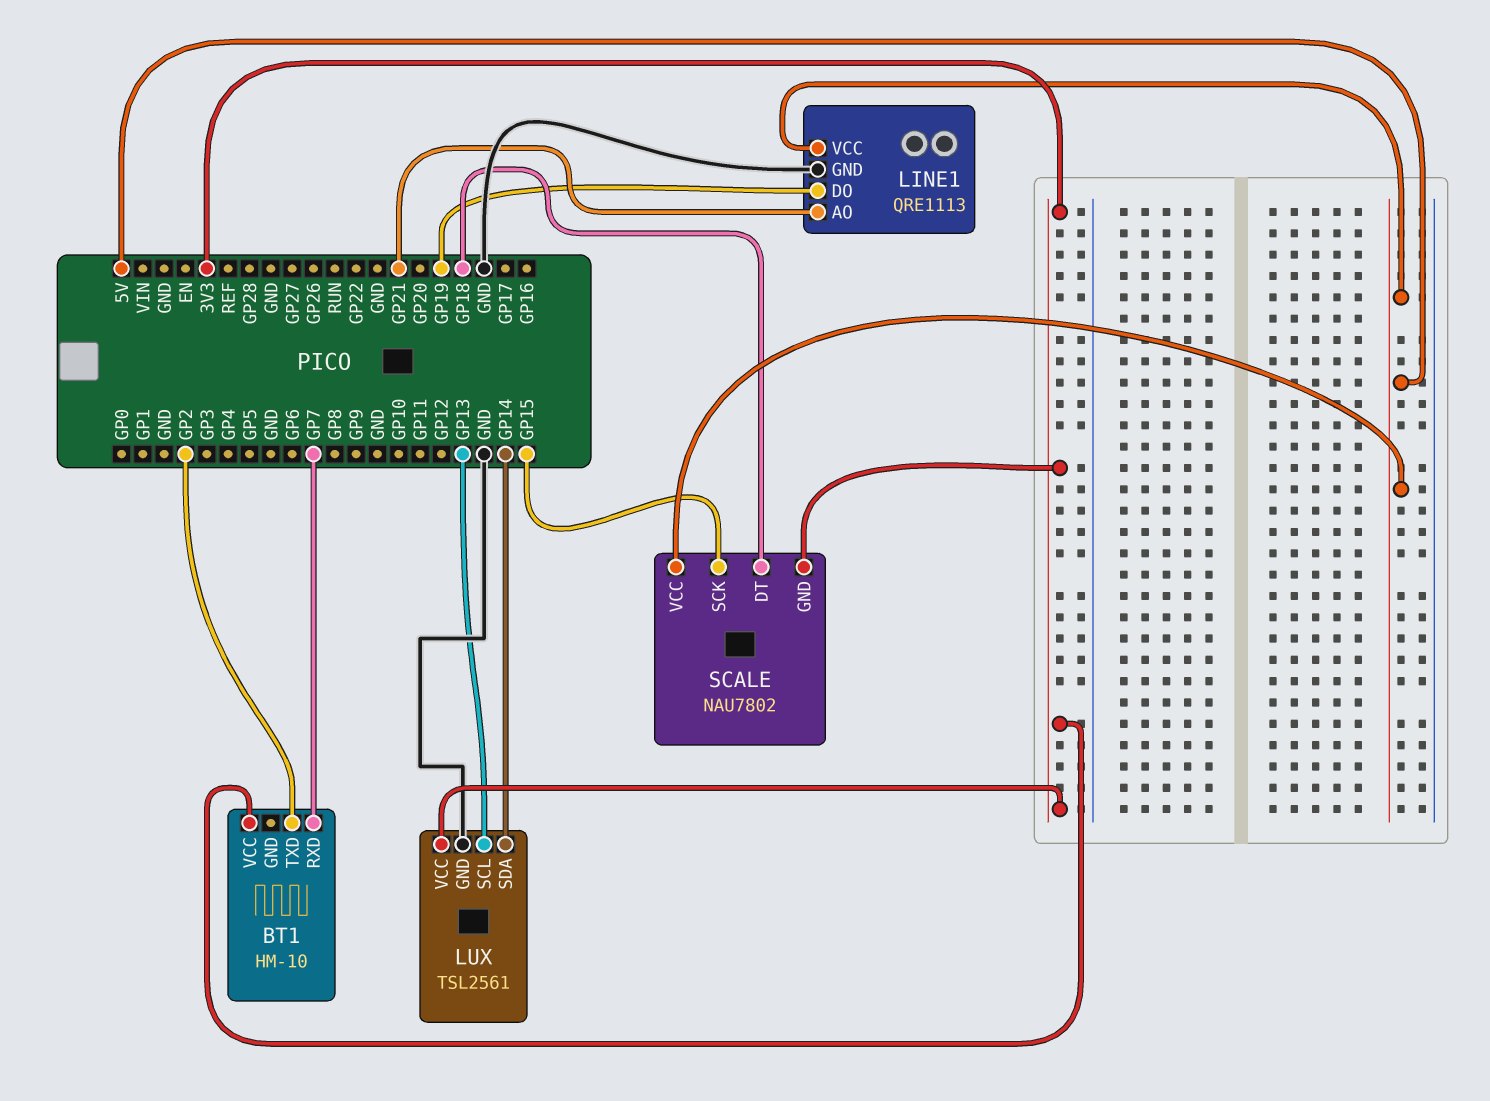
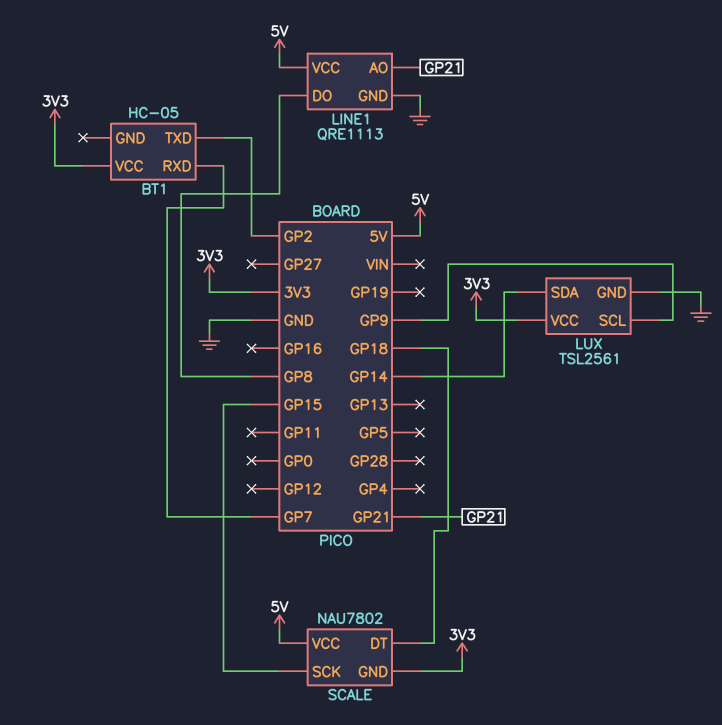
BT1: HM-10 -> HC-05
LINE1 pin DO: GP19 -> GP8
LUX pin SCL: GP13 -> GP9

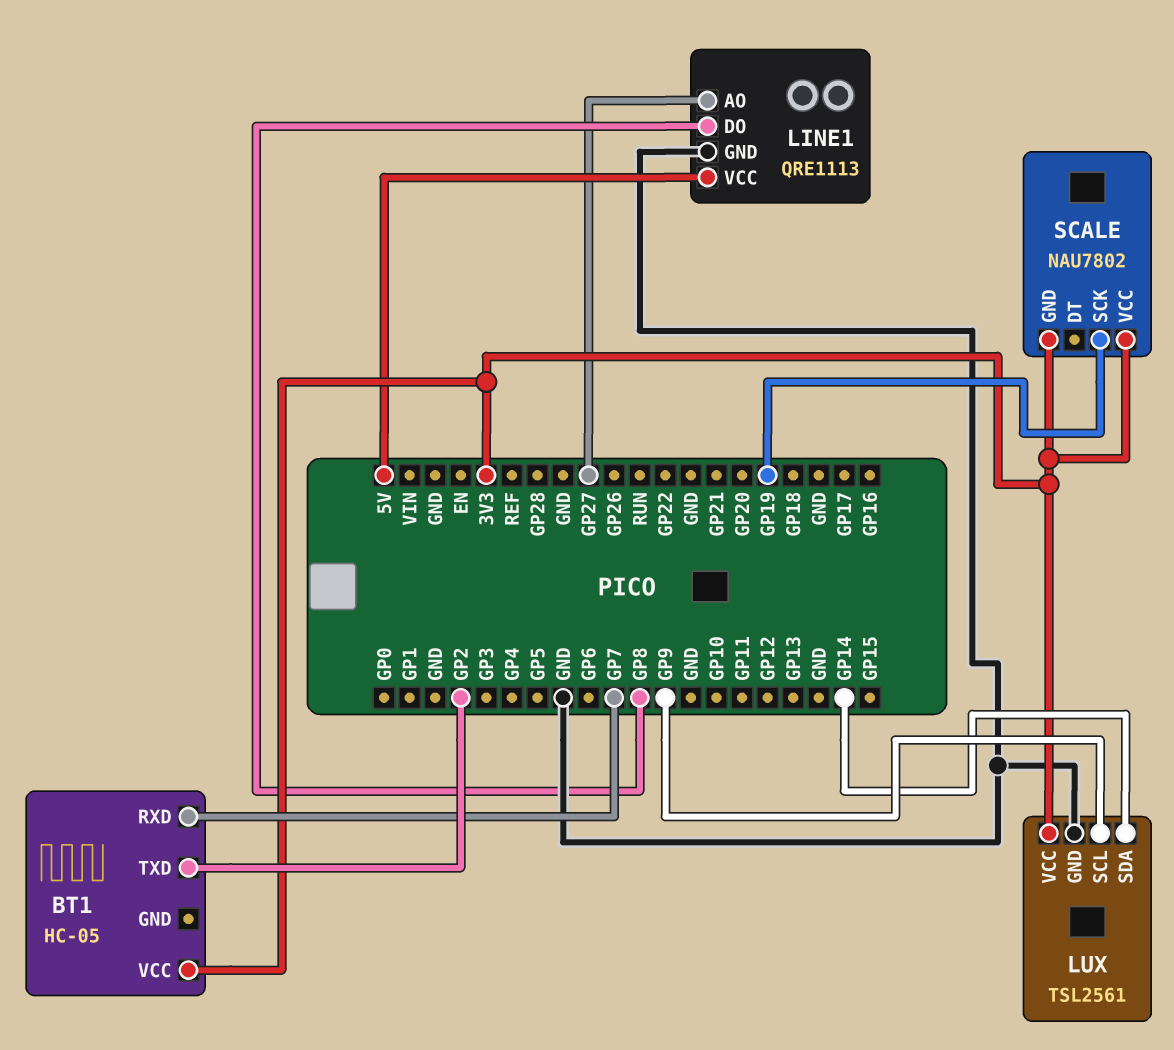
LINE1 pin AO: GP21 -> GP27
SCALE pin DT: GP18 -> none
SCALE pin SCK: GP15 -> GP19
SCALE pin VCC: 5V -> 3V3

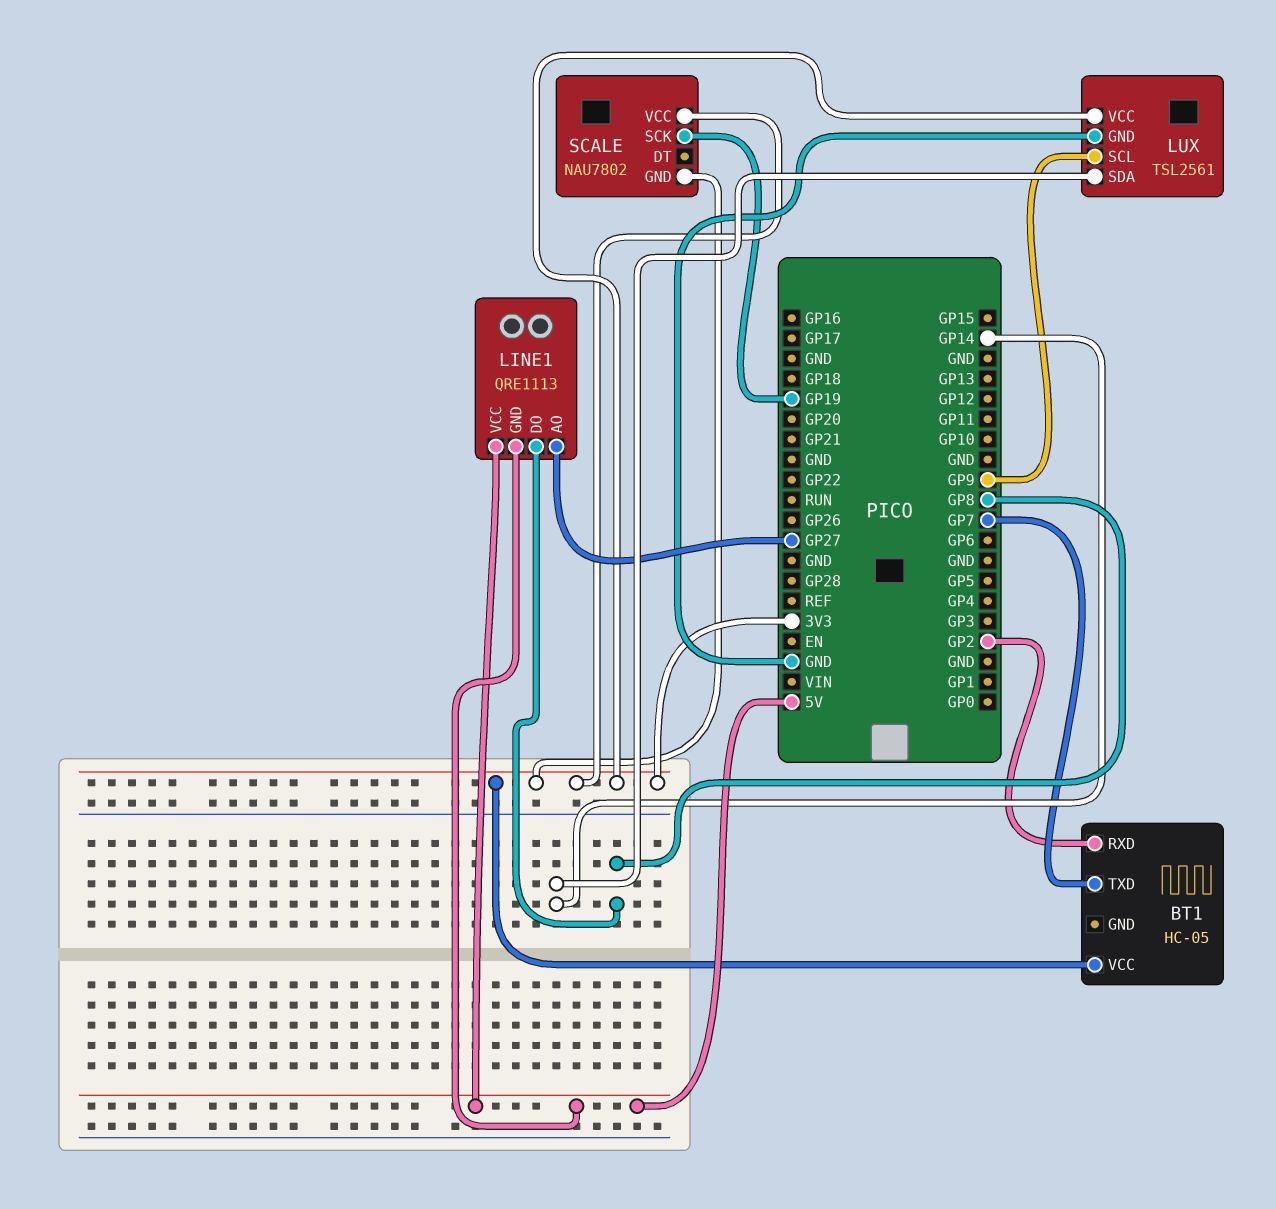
BT1 pin RXD: GP7 -> GP2
BT1 pin TXD: GP2 -> GP7
LINE1 pin GND: GND -> 5V

